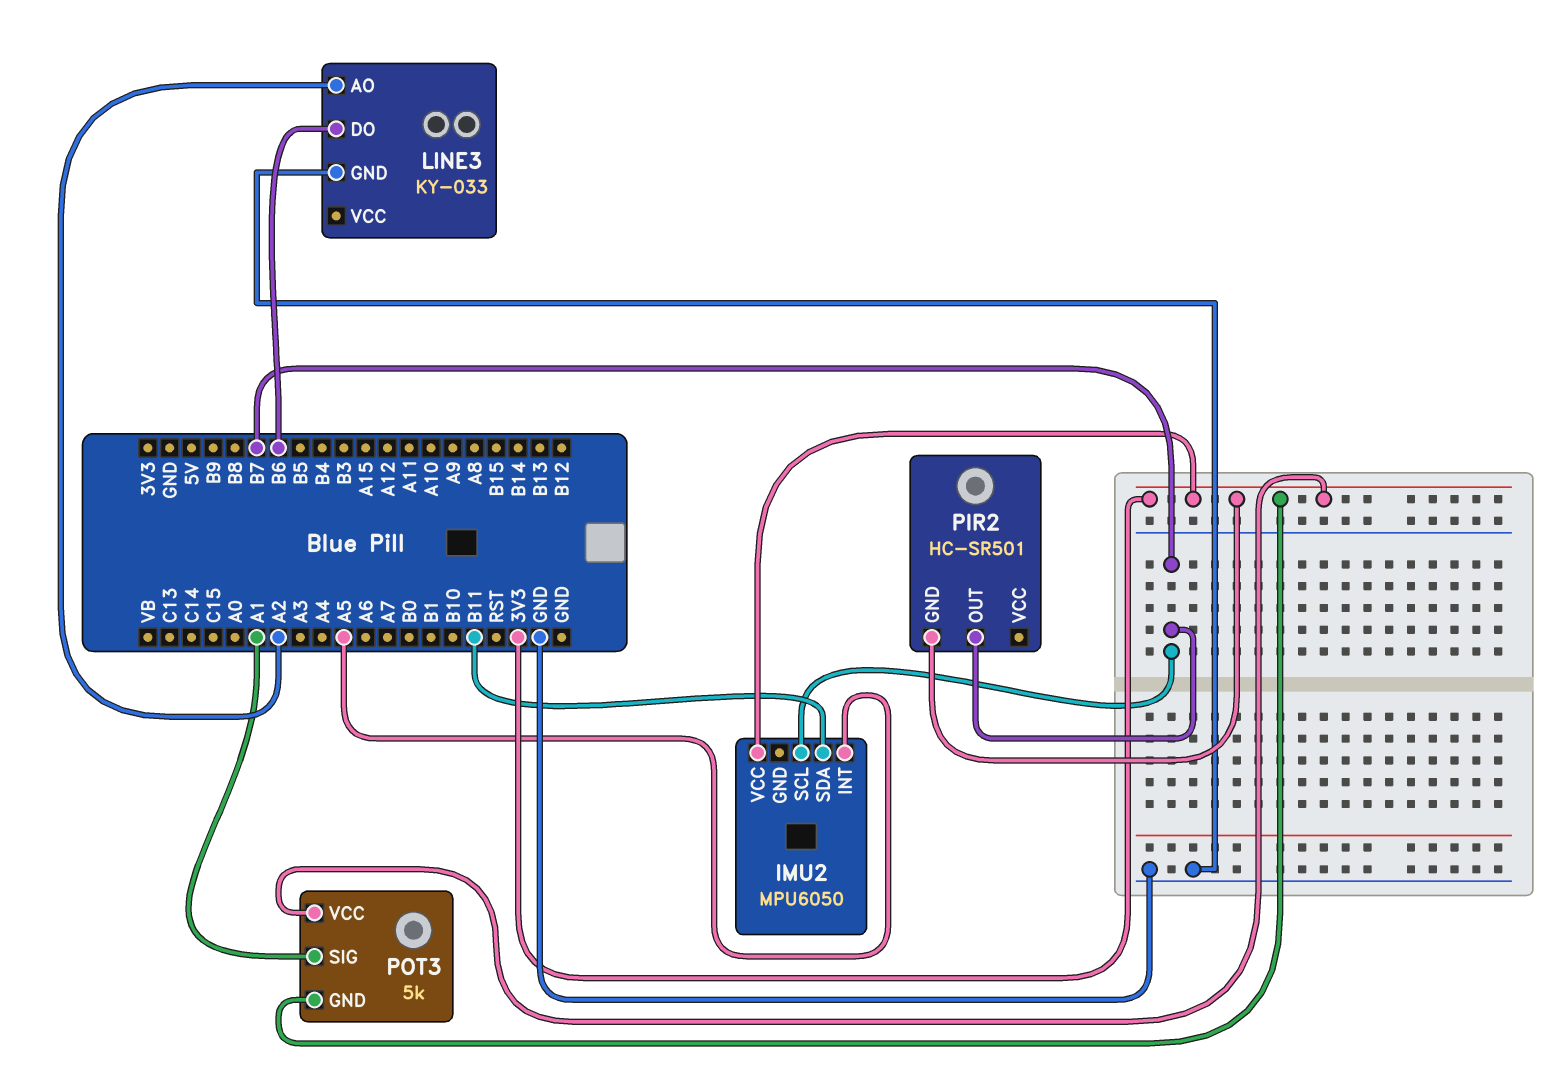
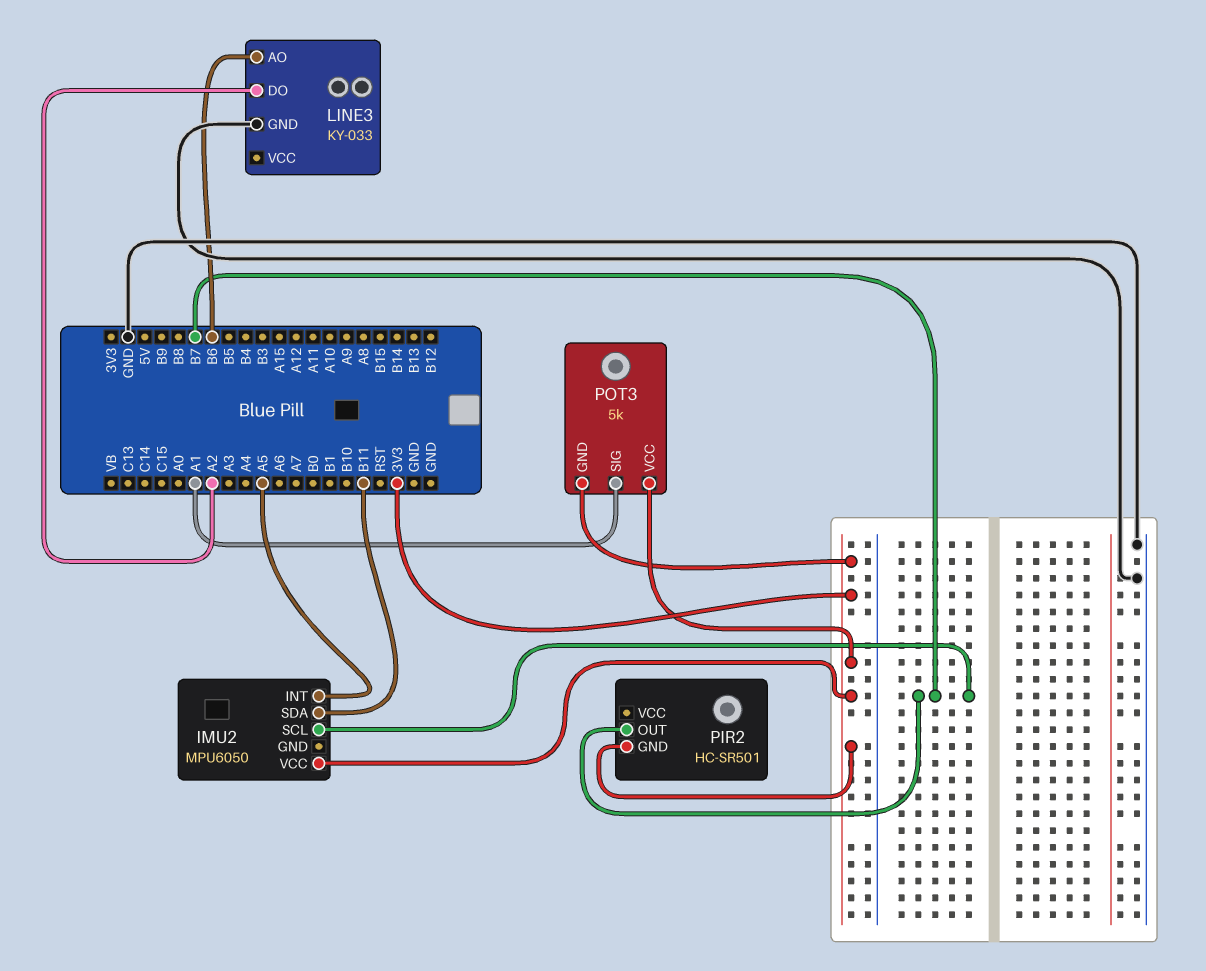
LINE3 pin AO: A2 -> B6
LINE3 pin DO: B6 -> A2

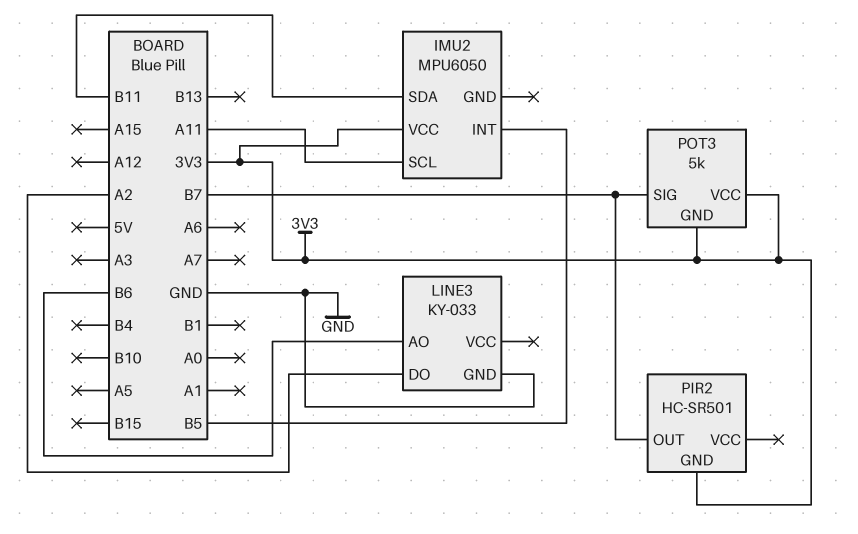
IMU2 pin INT: A5 -> B5
IMU2 pin SCL: B7 -> A11
POT3 pin SIG: A1 -> B7

